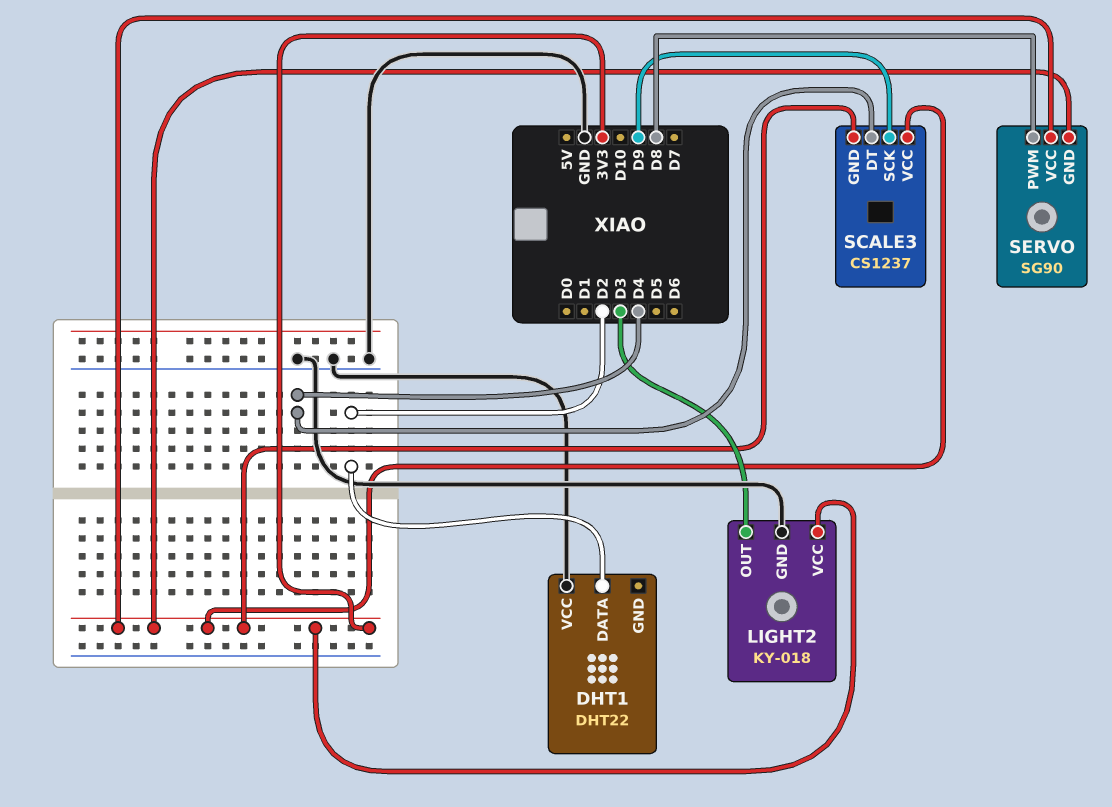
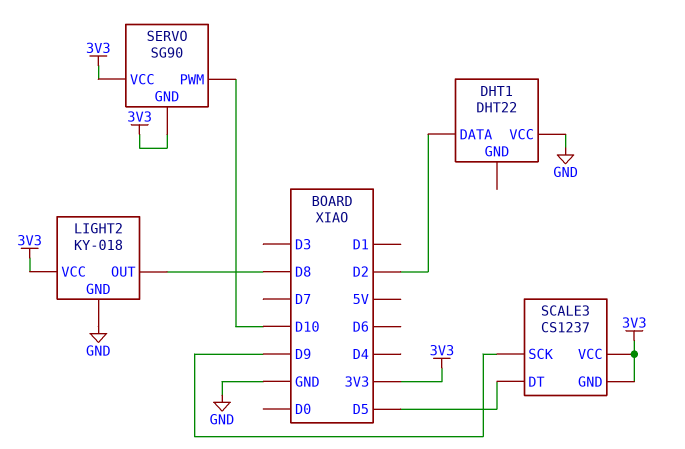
LIGHT2 pin OUT: D3 -> D8
SCALE3 pin DT: D4 -> D5
SERVO pin PWM: D8 -> D10

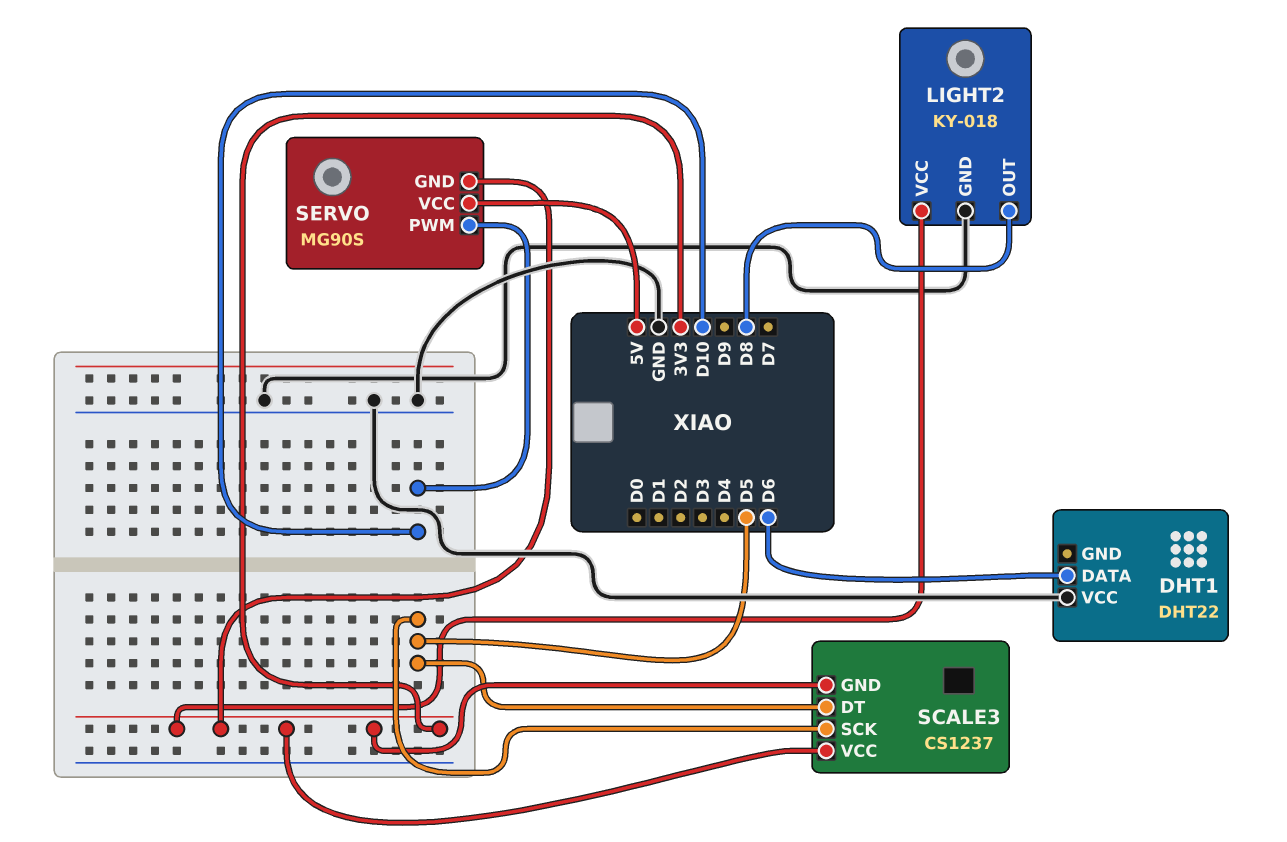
DHT1 pin DATA: D2 -> D6
SCALE3 pin SCK: D9 -> D5
SERVO: SG90 -> MG90S
SERVO pin VCC: 3V3 -> 5V

